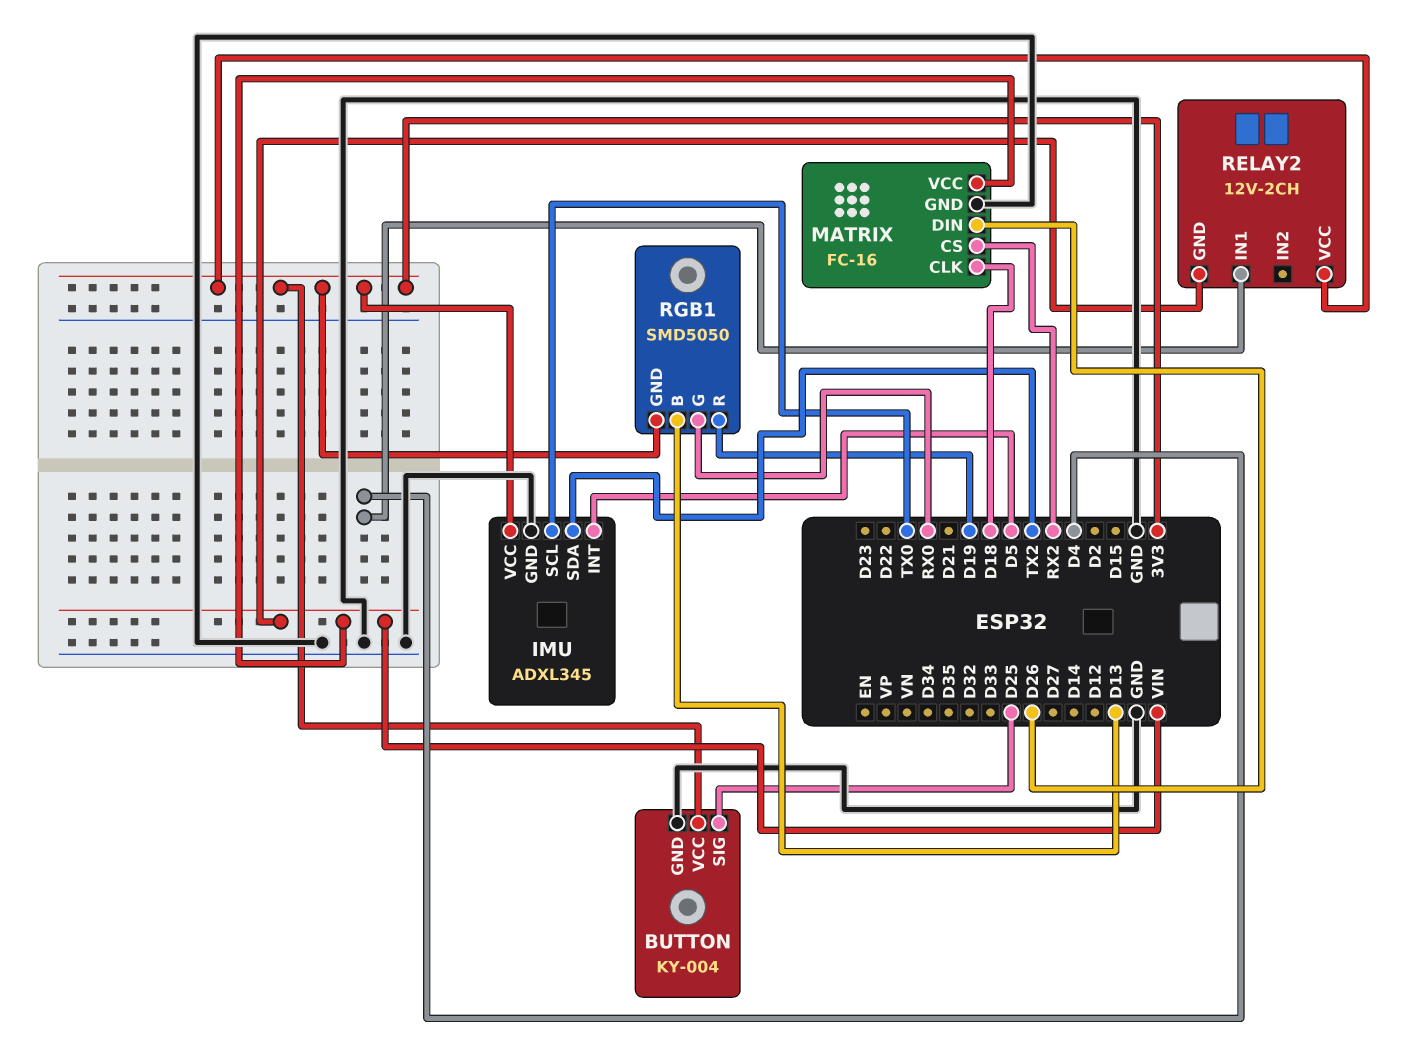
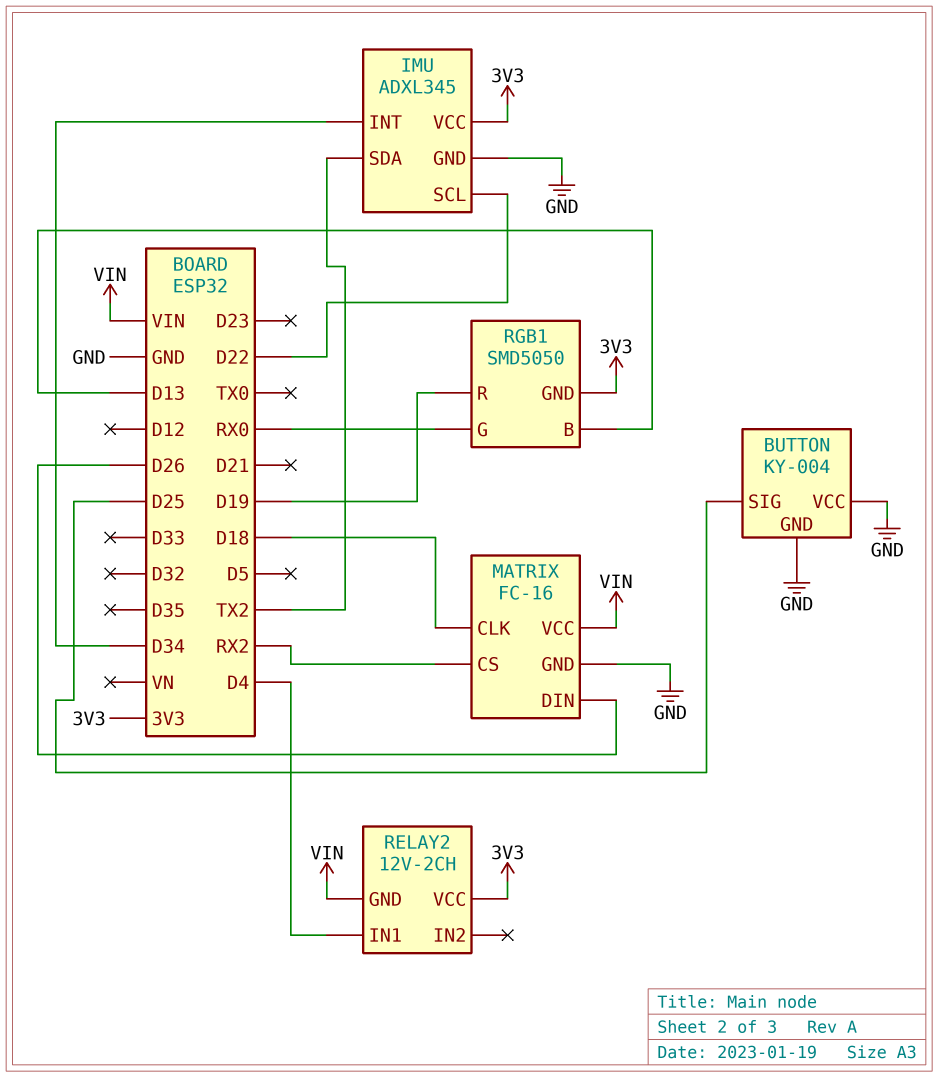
BUTTON pin VCC: 3V3 -> GND
IMU pin INT: D5 -> D34
IMU pin SCL: TX0 -> D22

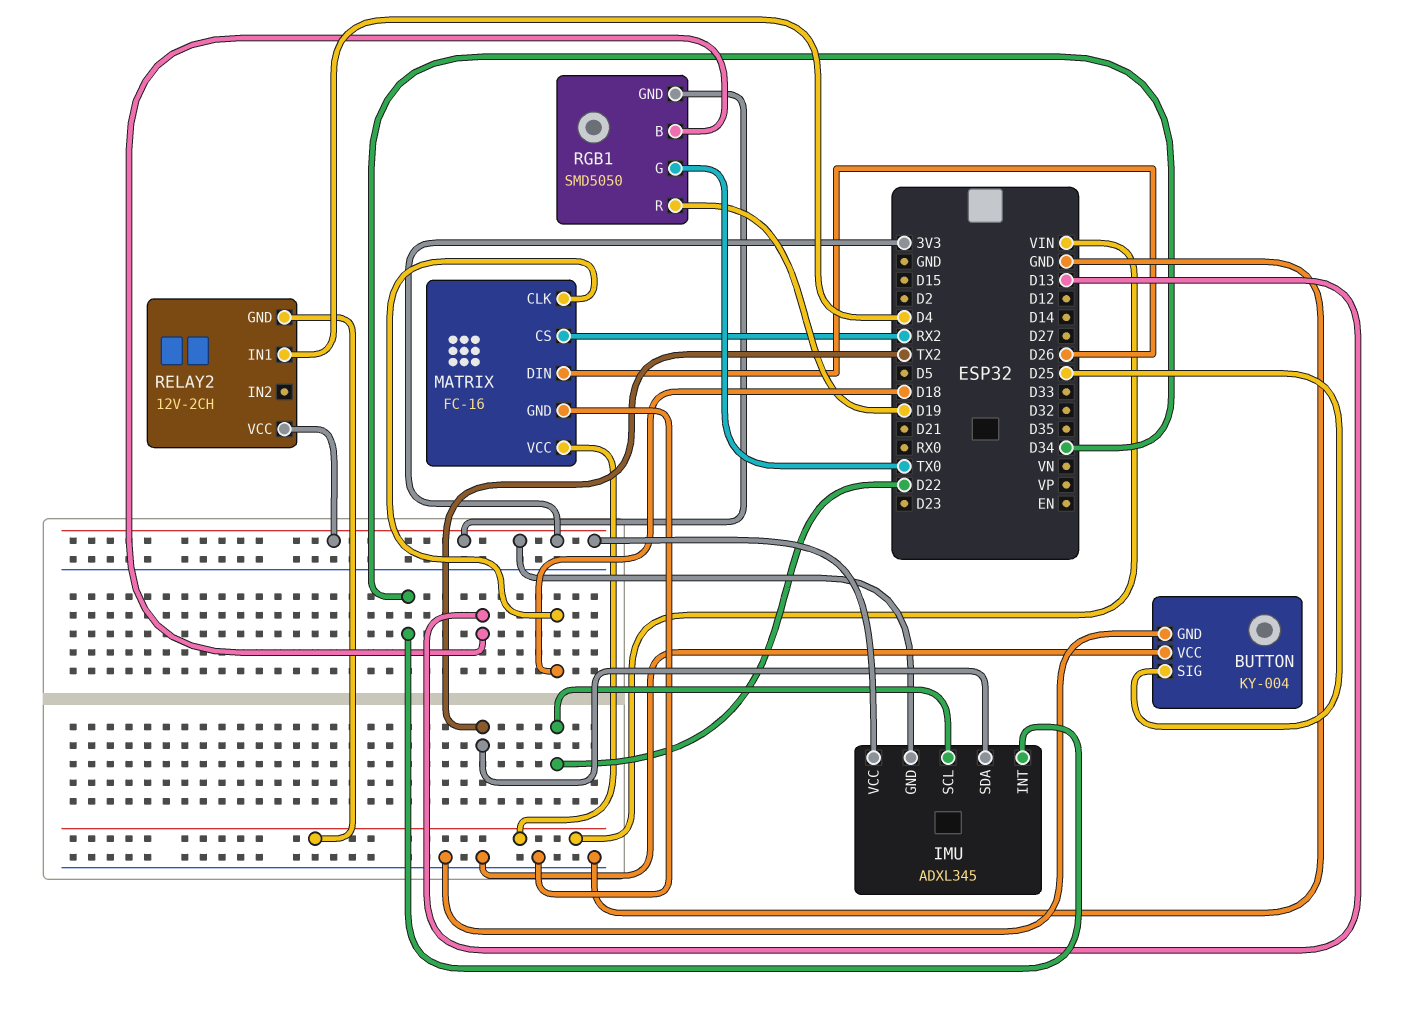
IMU pin GND: GND -> 3V3
RGB1 pin G: RX0 -> TX0

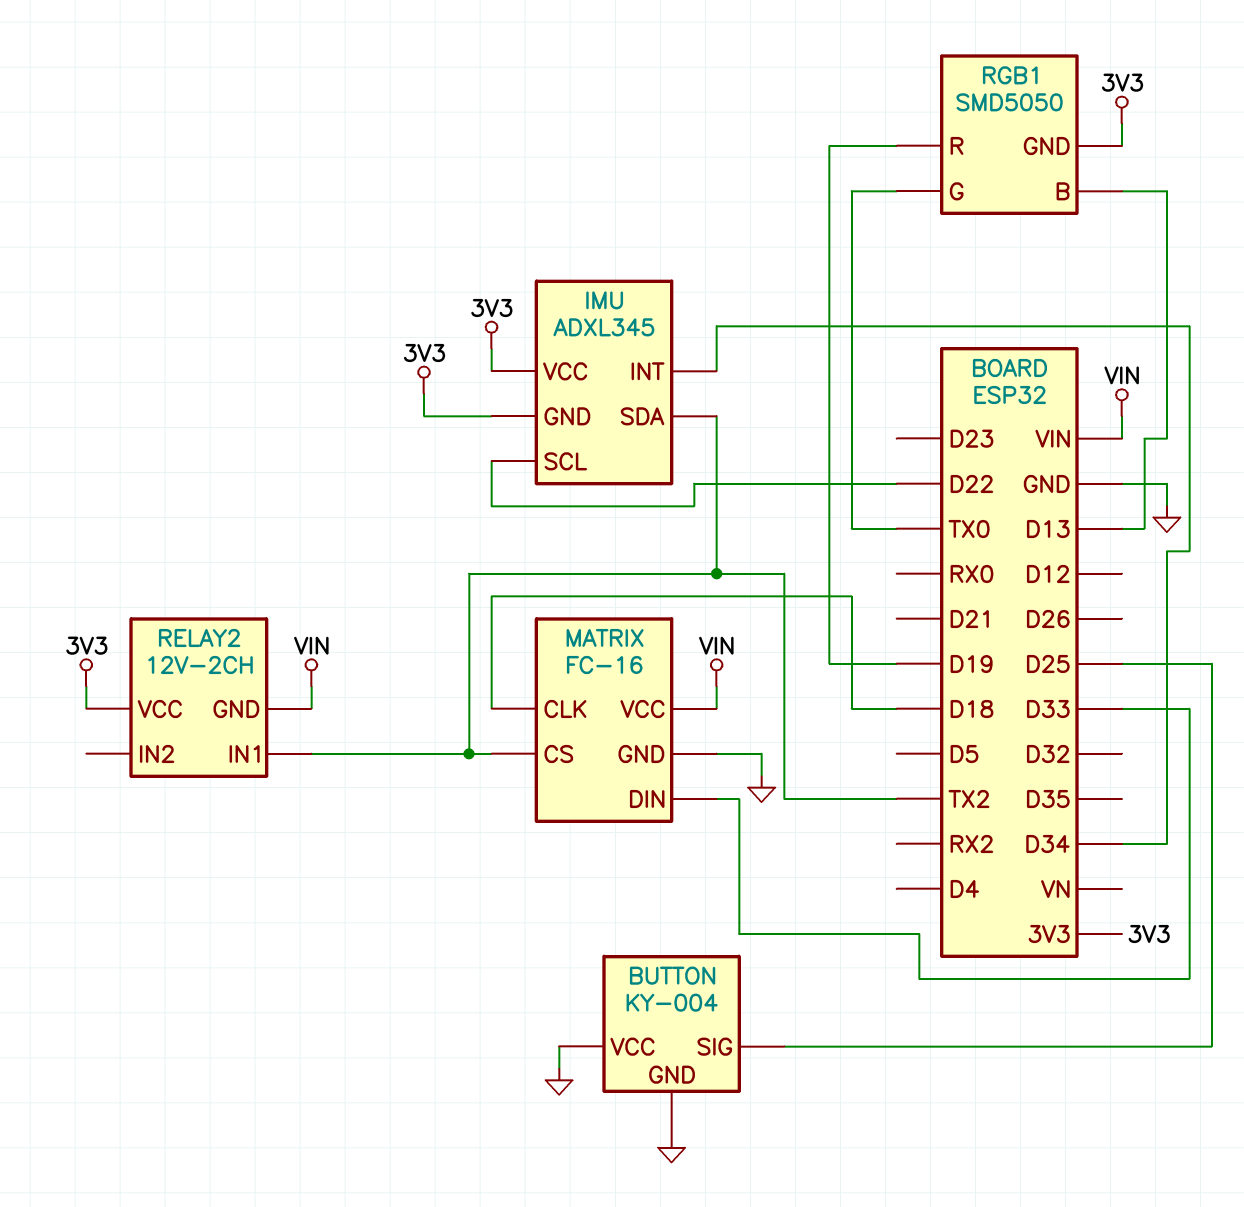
MATRIX pin CS: RX2 -> TX2
MATRIX pin DIN: D26 -> D33
RELAY2 pin IN1: D4 -> TX2

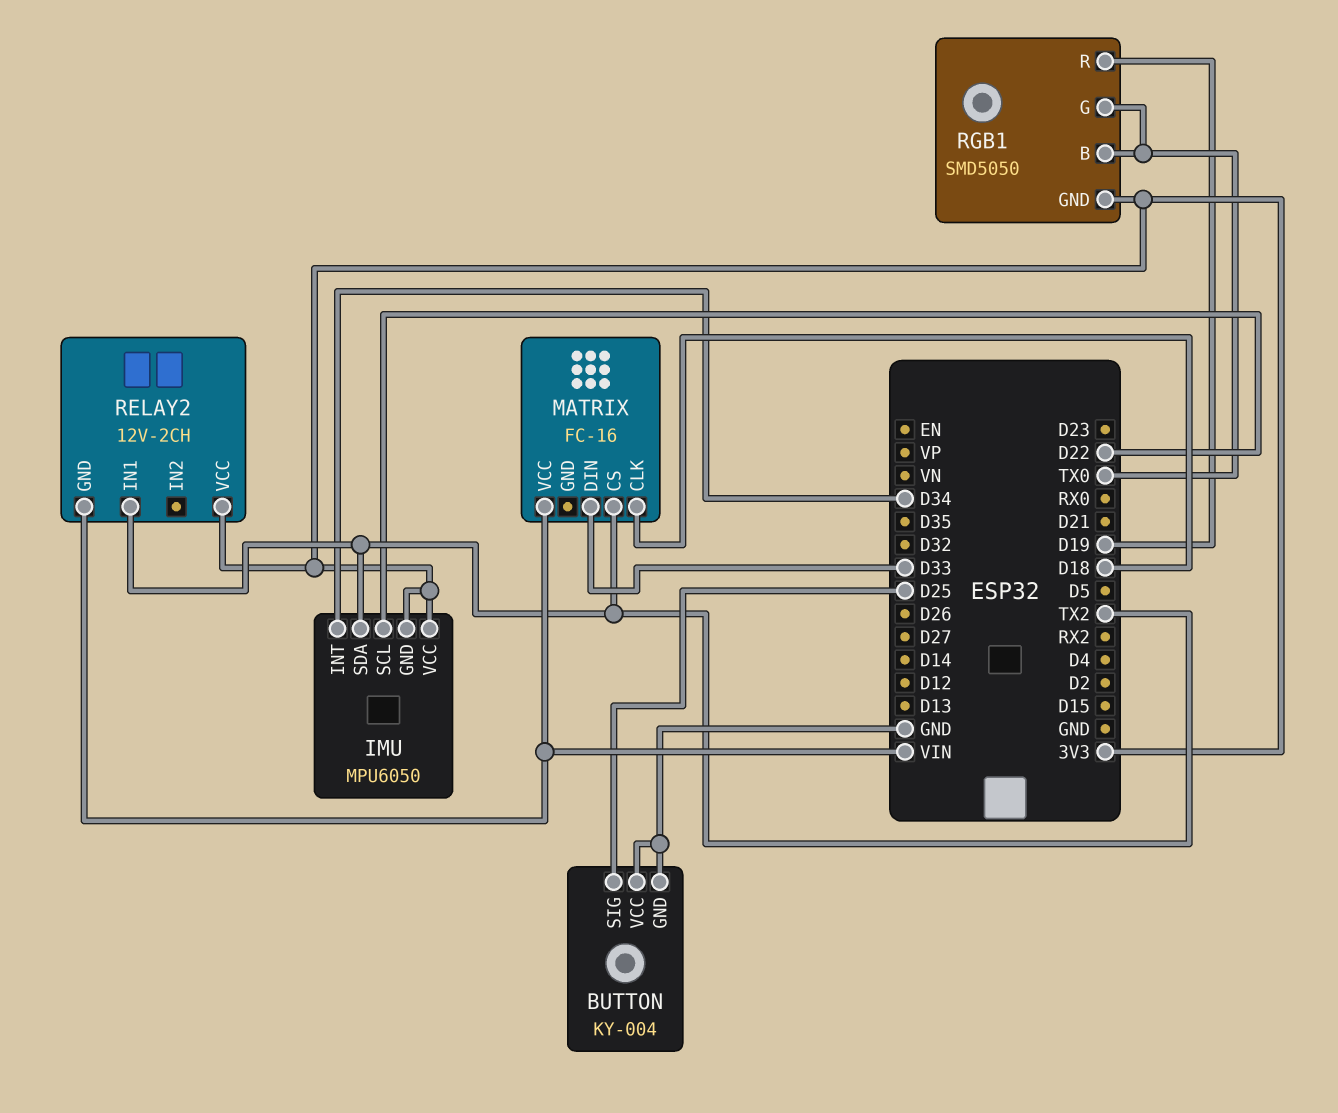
IMU: ADXL345 -> MPU6050
MATRIX pin GND: GND -> none
RGB1 pin B: D13 -> TX0

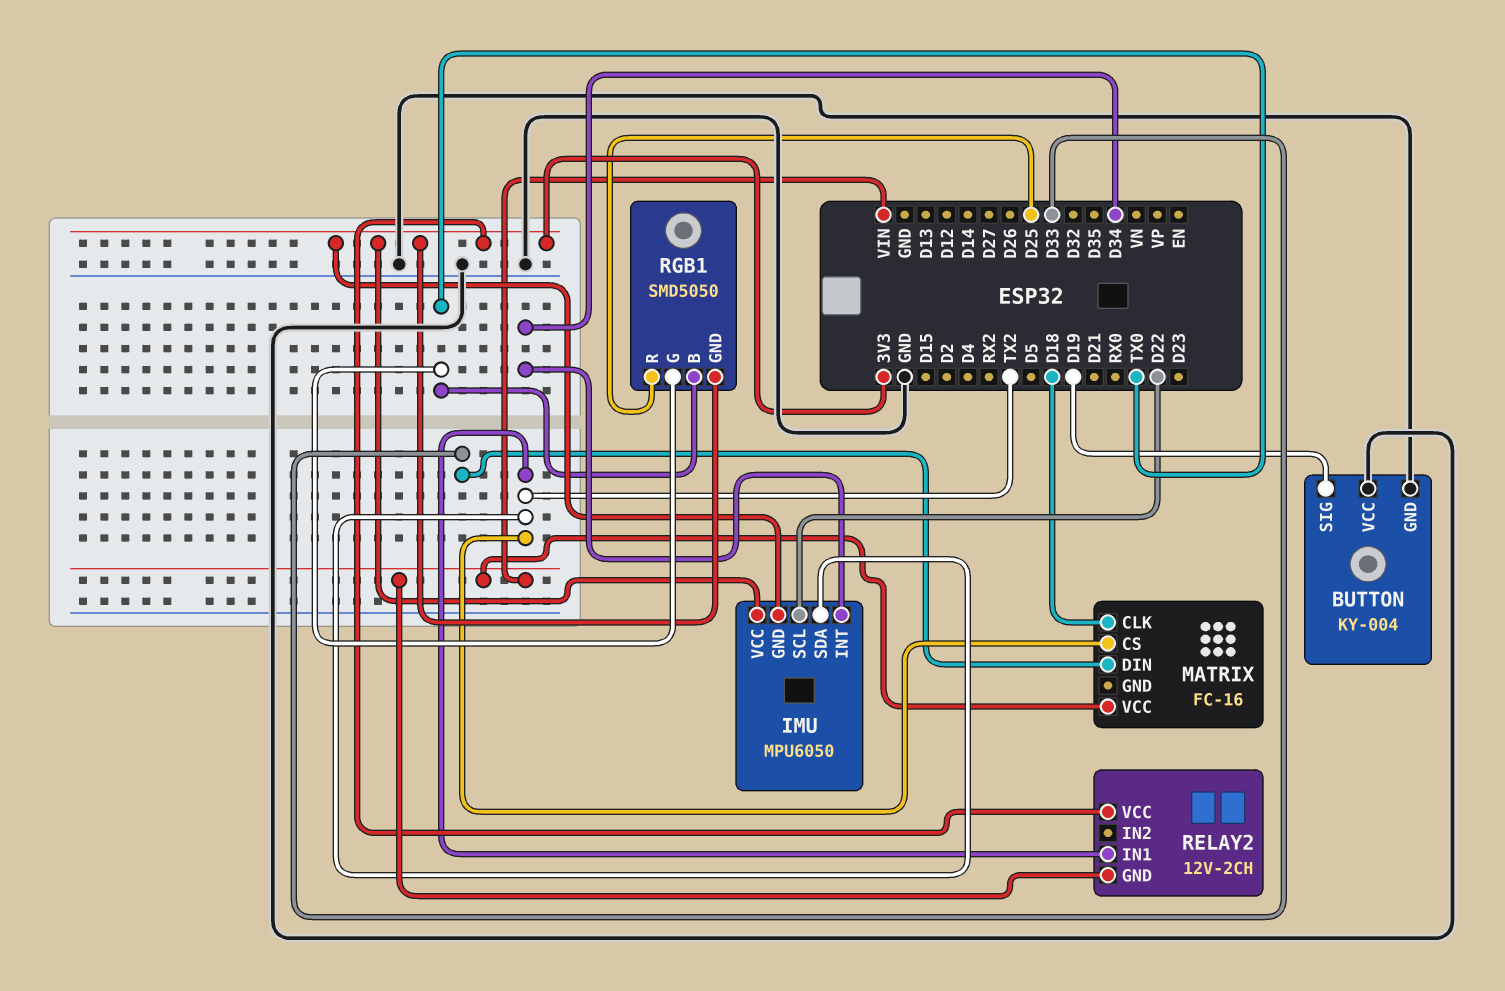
BUTTON pin SIG: D25 -> D19
RGB1 pin R: D19 -> D25

